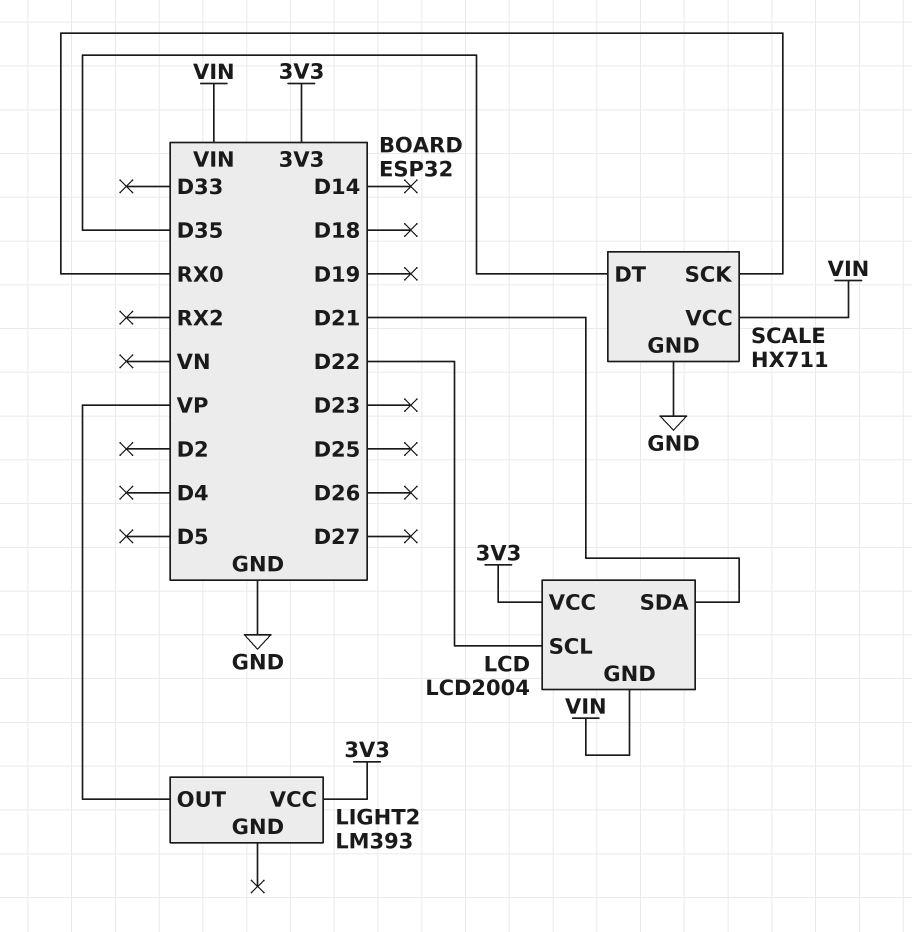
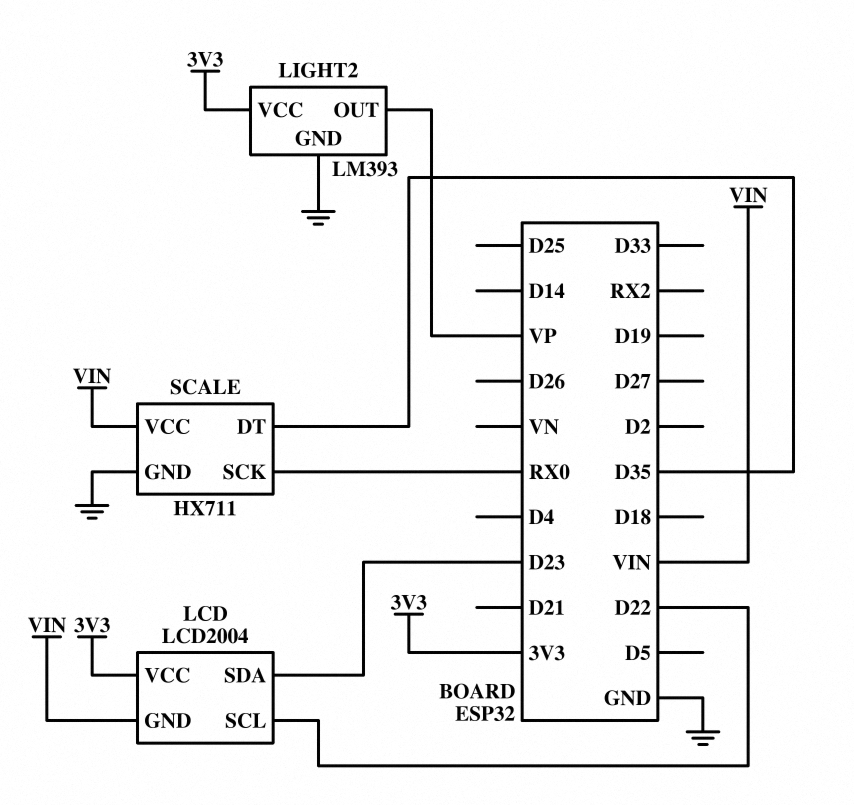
LCD pin SDA: D21 -> D23
LIGHT2 pin GND: none -> GND

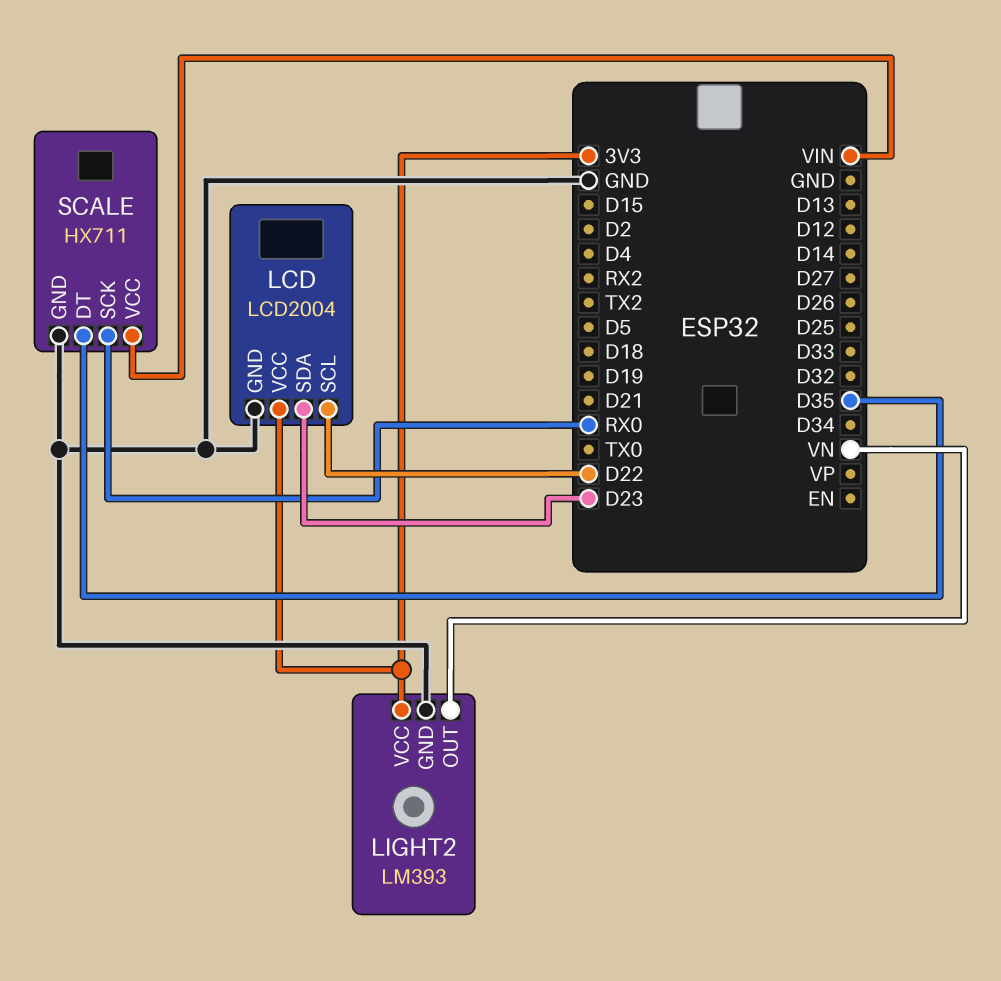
LCD pin GND: VIN -> GND
LIGHT2 pin OUT: VP -> VN

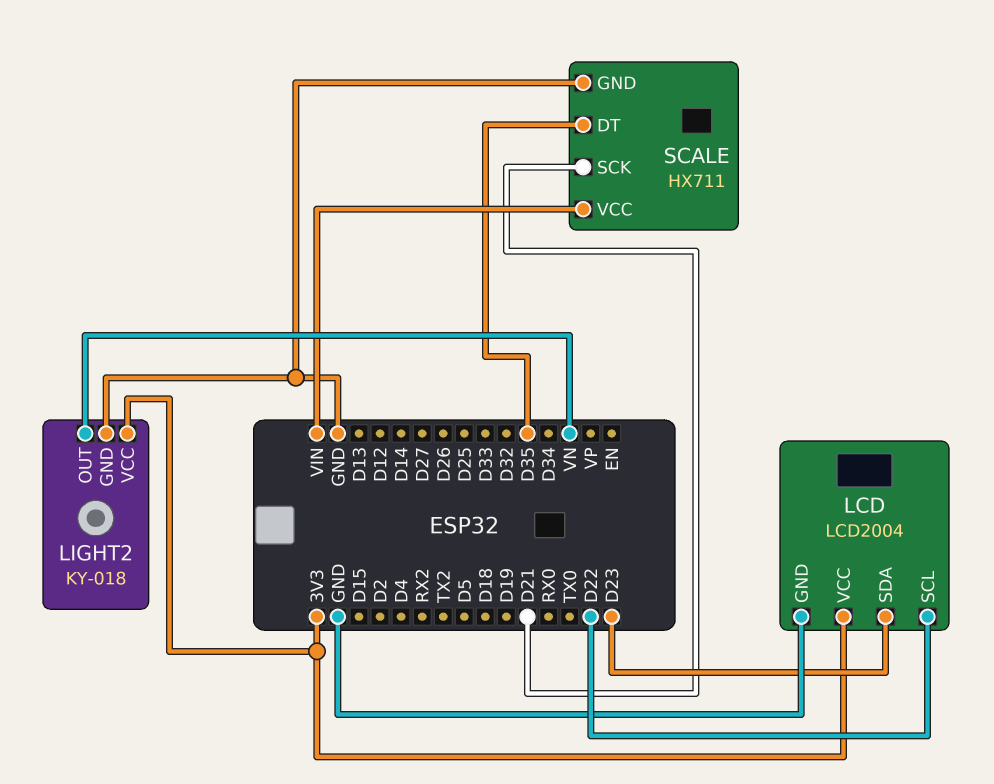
LIGHT2: LM393 -> KY-018
SCALE pin SCK: RX0 -> D21

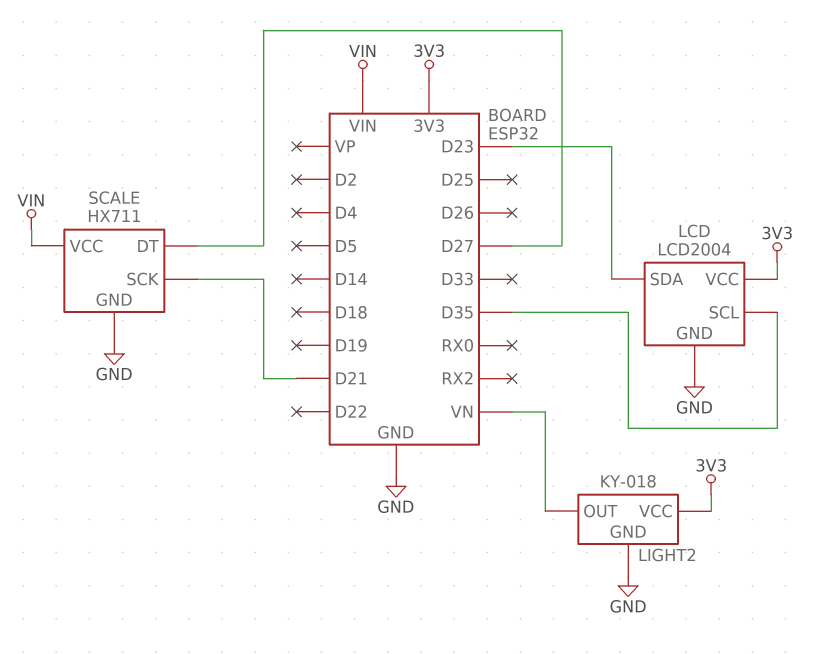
LCD pin SCL: D22 -> D35
SCALE pin DT: D35 -> D27

